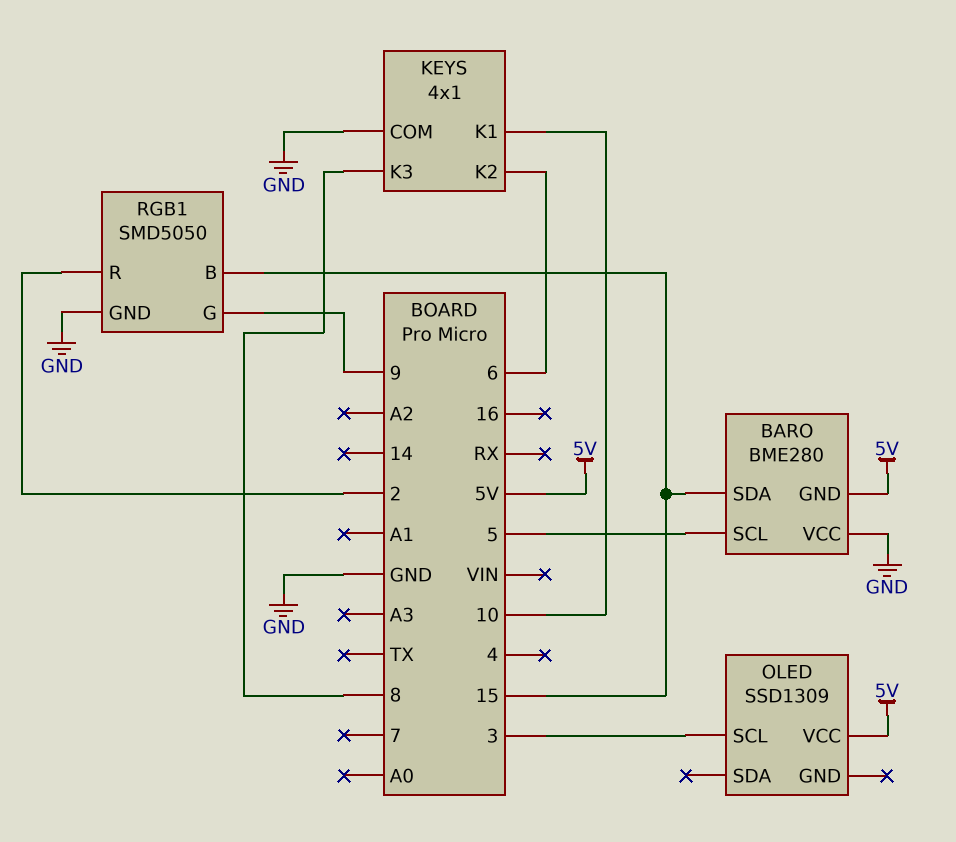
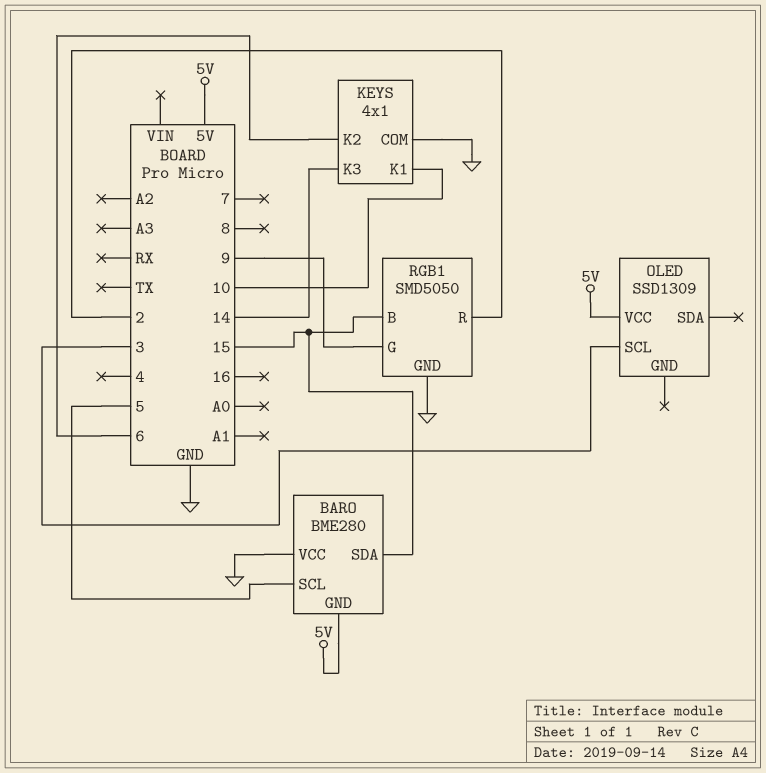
KEYS pin K3: 8 -> 14

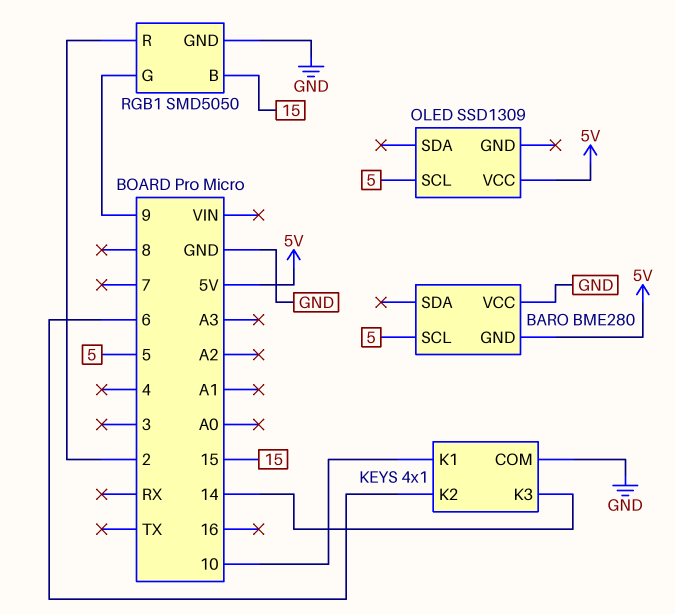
BARO pin SDA: 15 -> none
OLED pin SCL: 3 -> 5

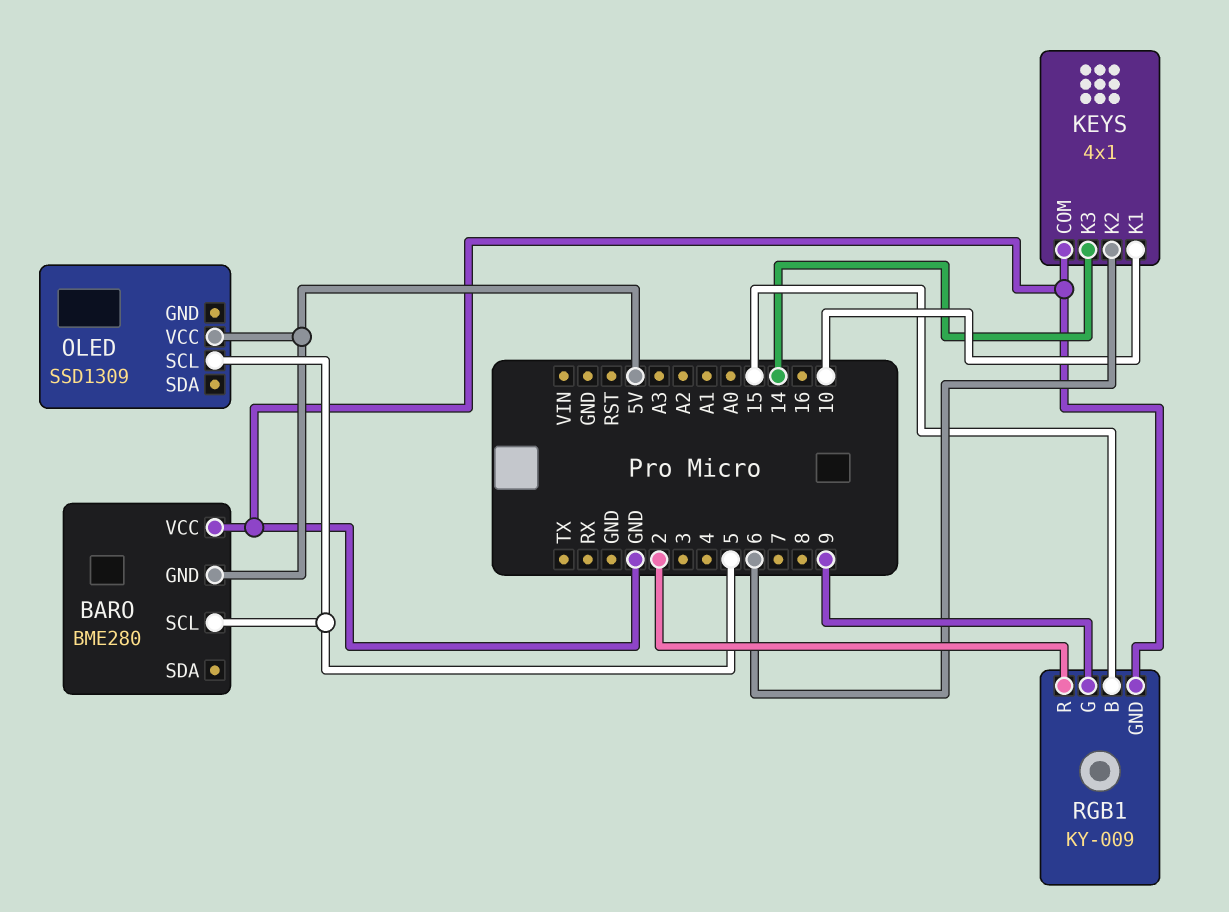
RGB1: SMD5050 -> KY-009

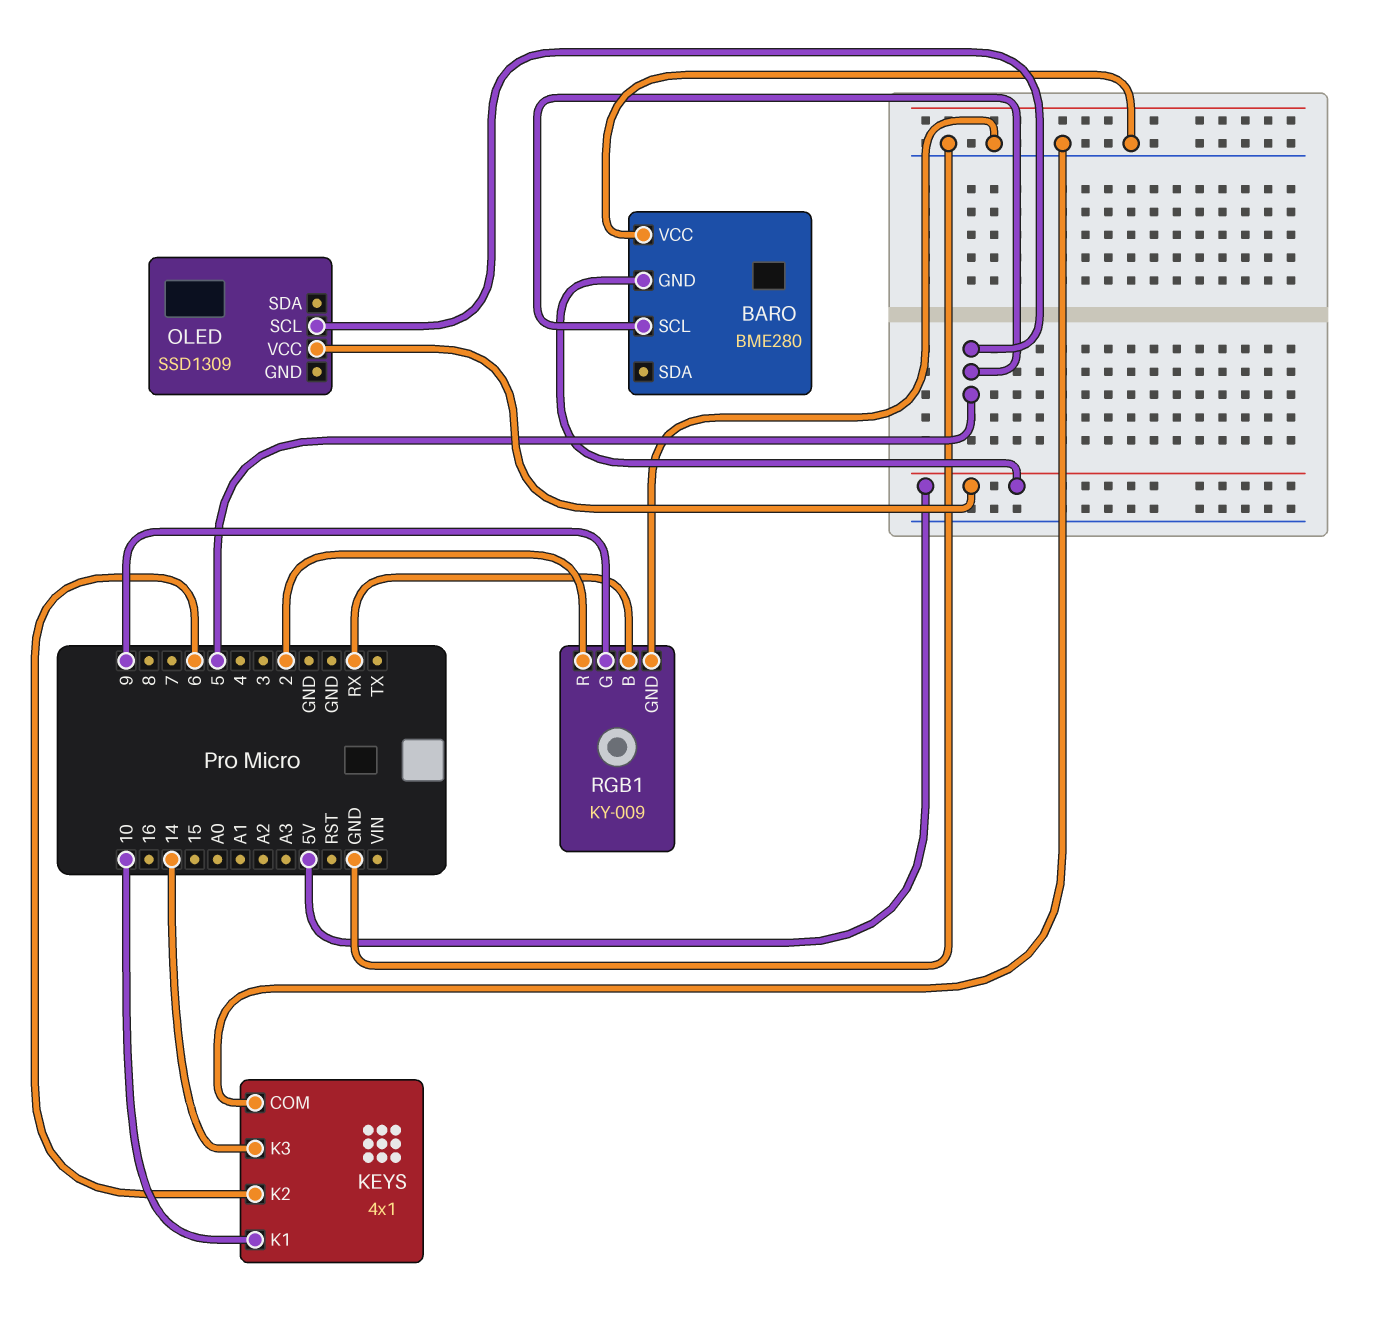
RGB1 pin B: 15 -> RX

